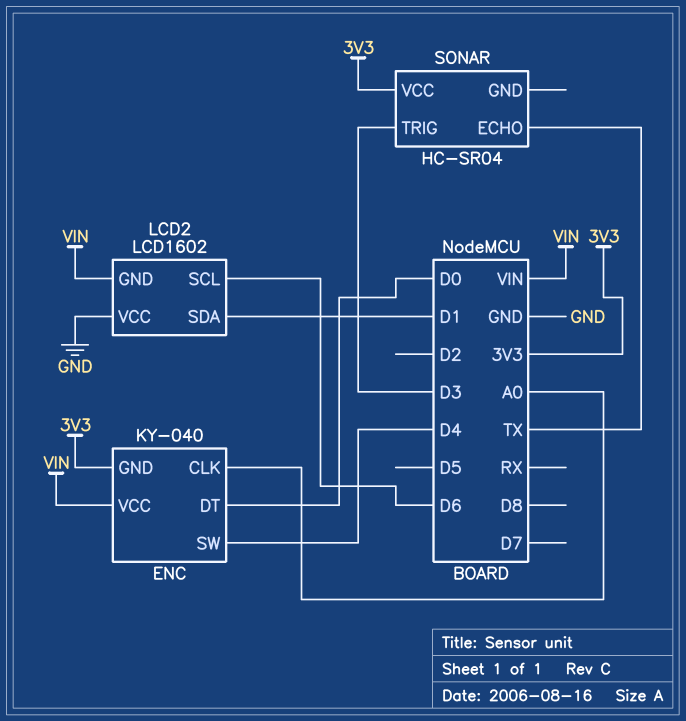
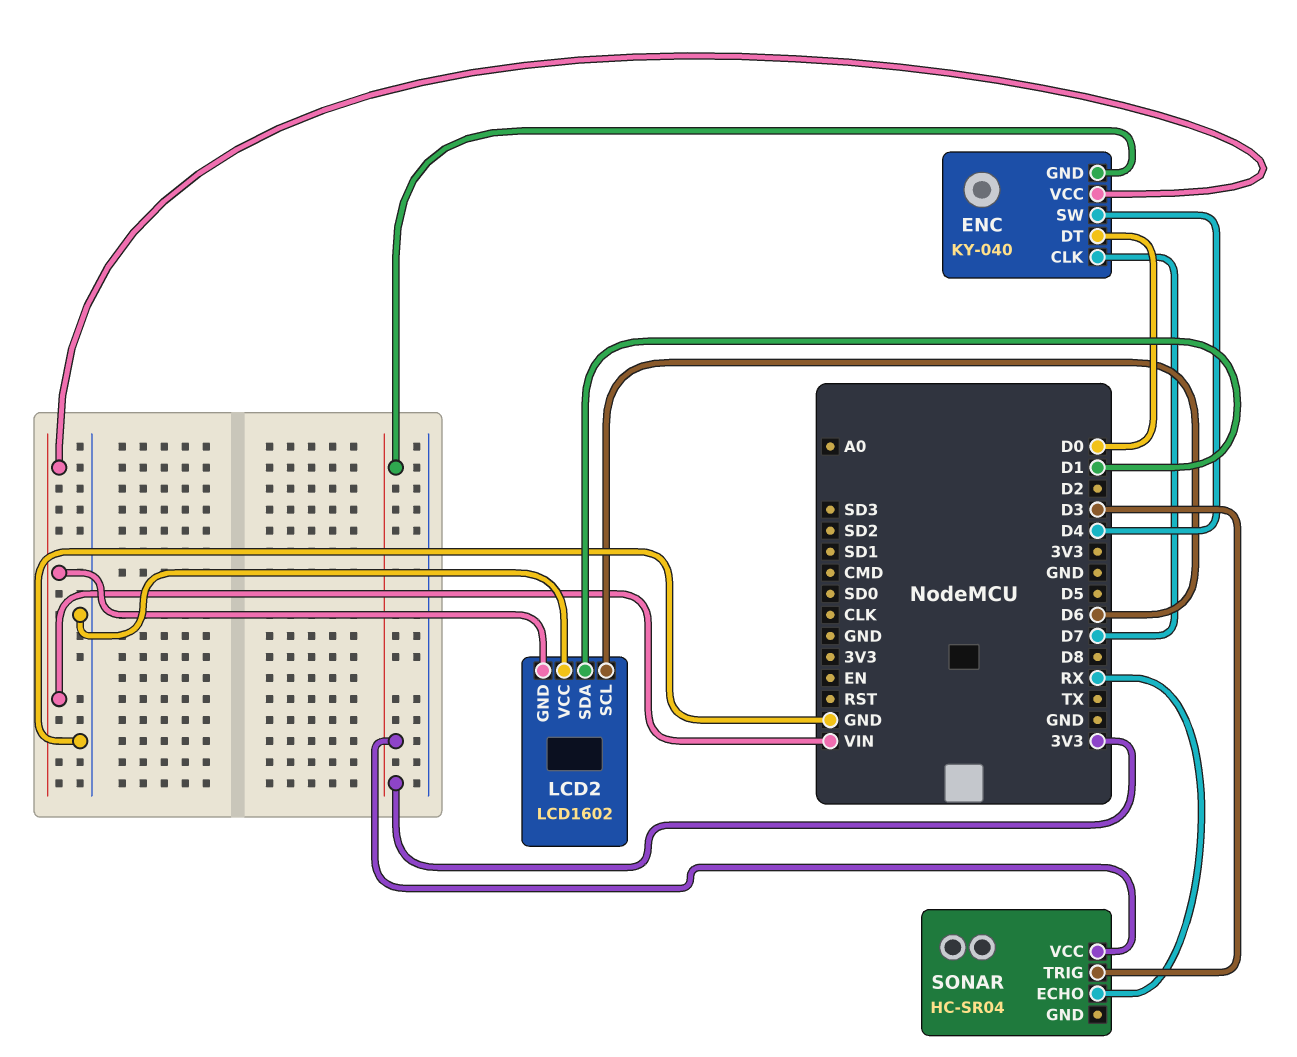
ENC pin CLK: A0 -> D7
SONAR pin ECHO: TX -> RX

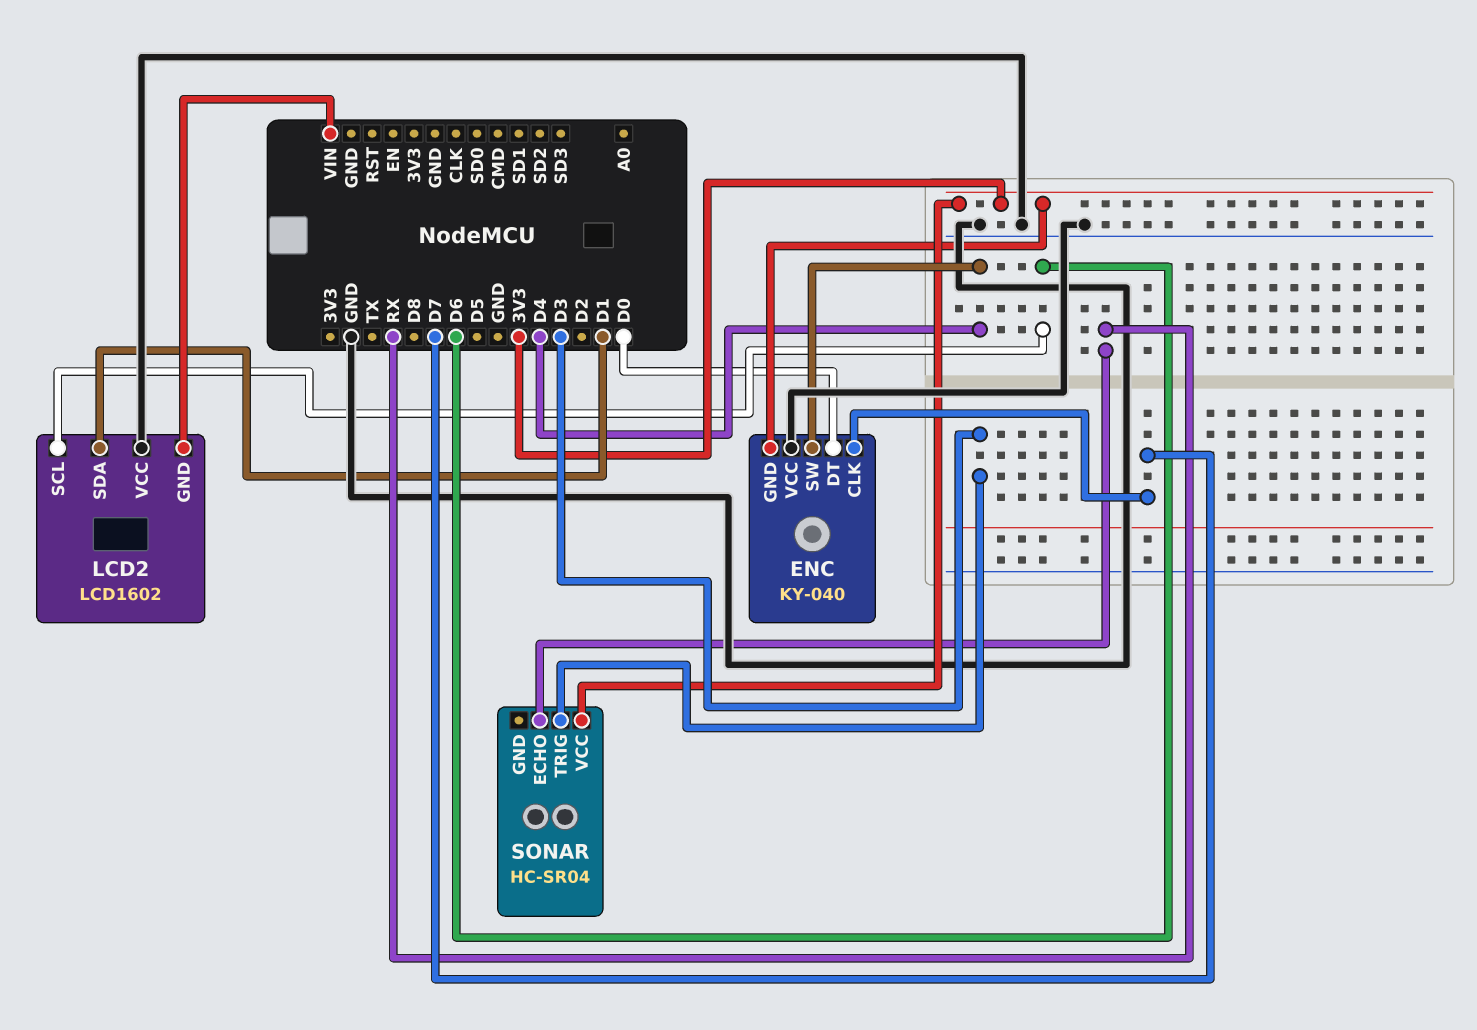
ENC pin VCC: VIN -> GND

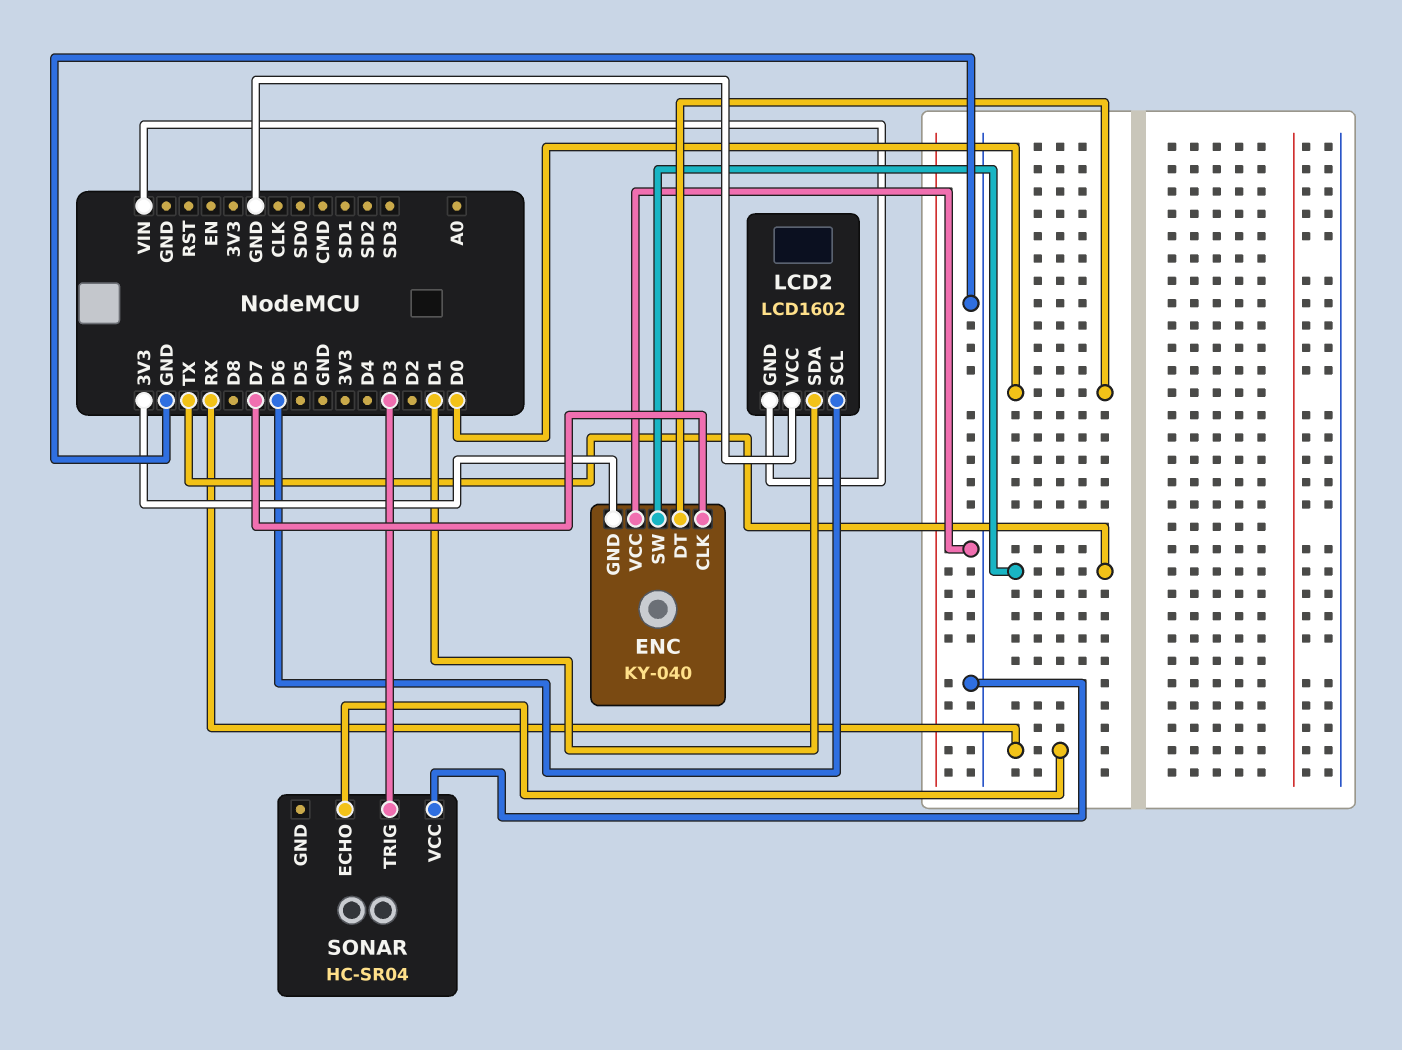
ENC pin SW: D4 -> TX
SONAR pin VCC: 3V3 -> GND

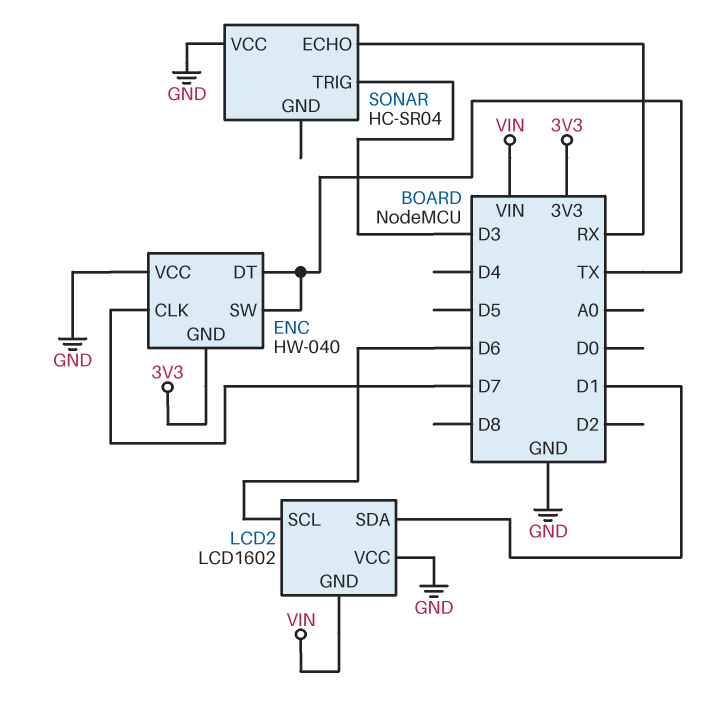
ENC: KY-040 -> HW-040
ENC pin DT: D0 -> TX

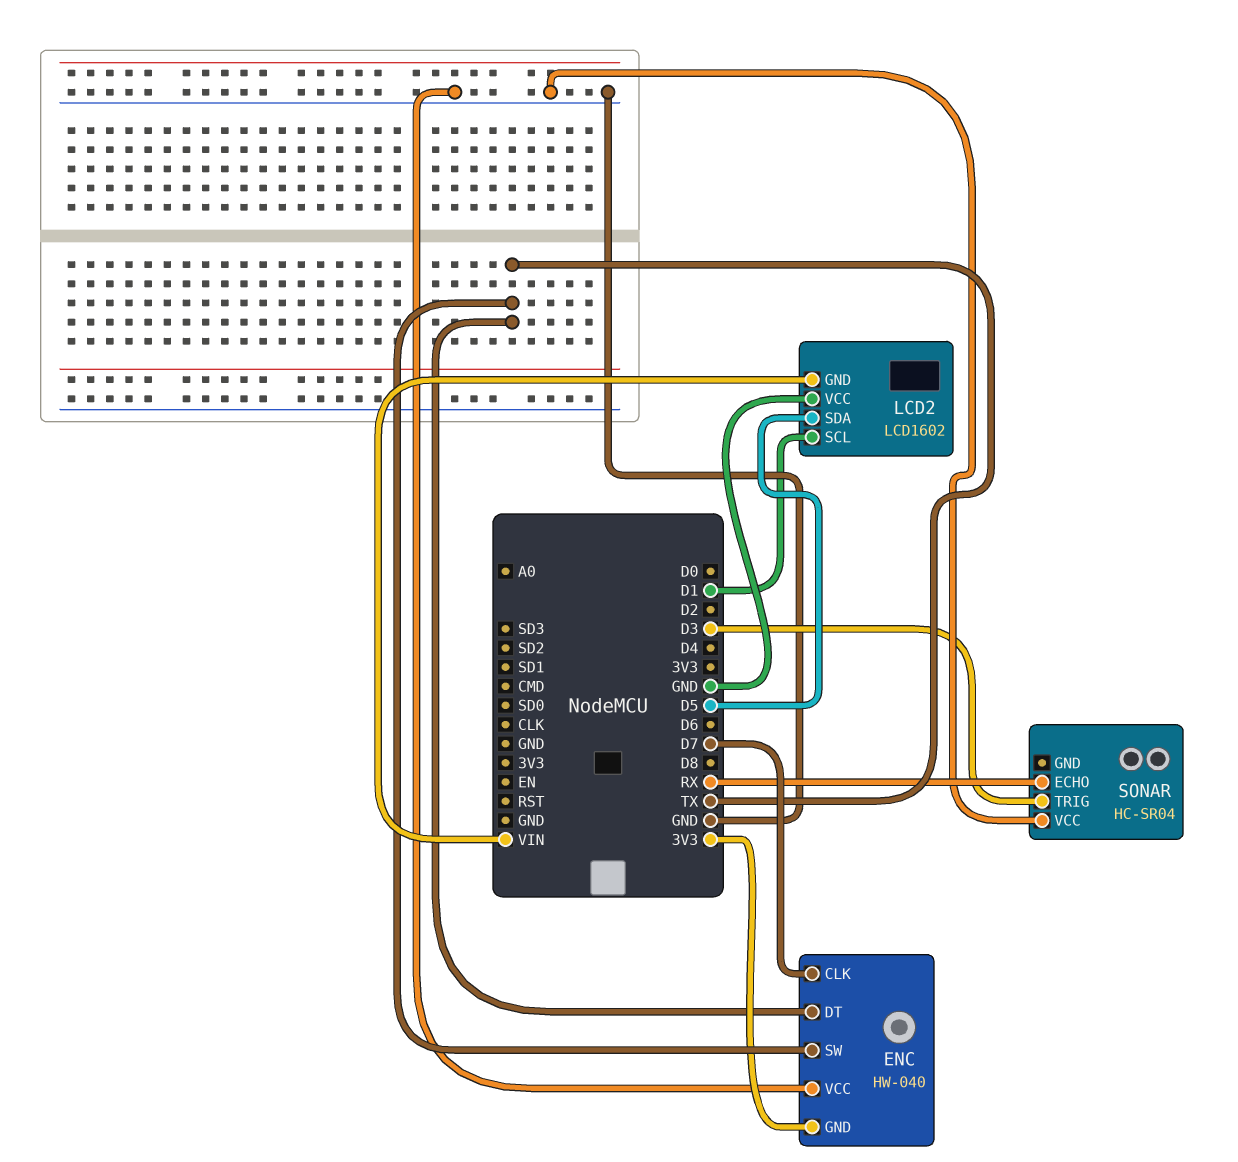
LCD2 pin SCL: D6 -> D1
LCD2 pin SDA: D1 -> D5

